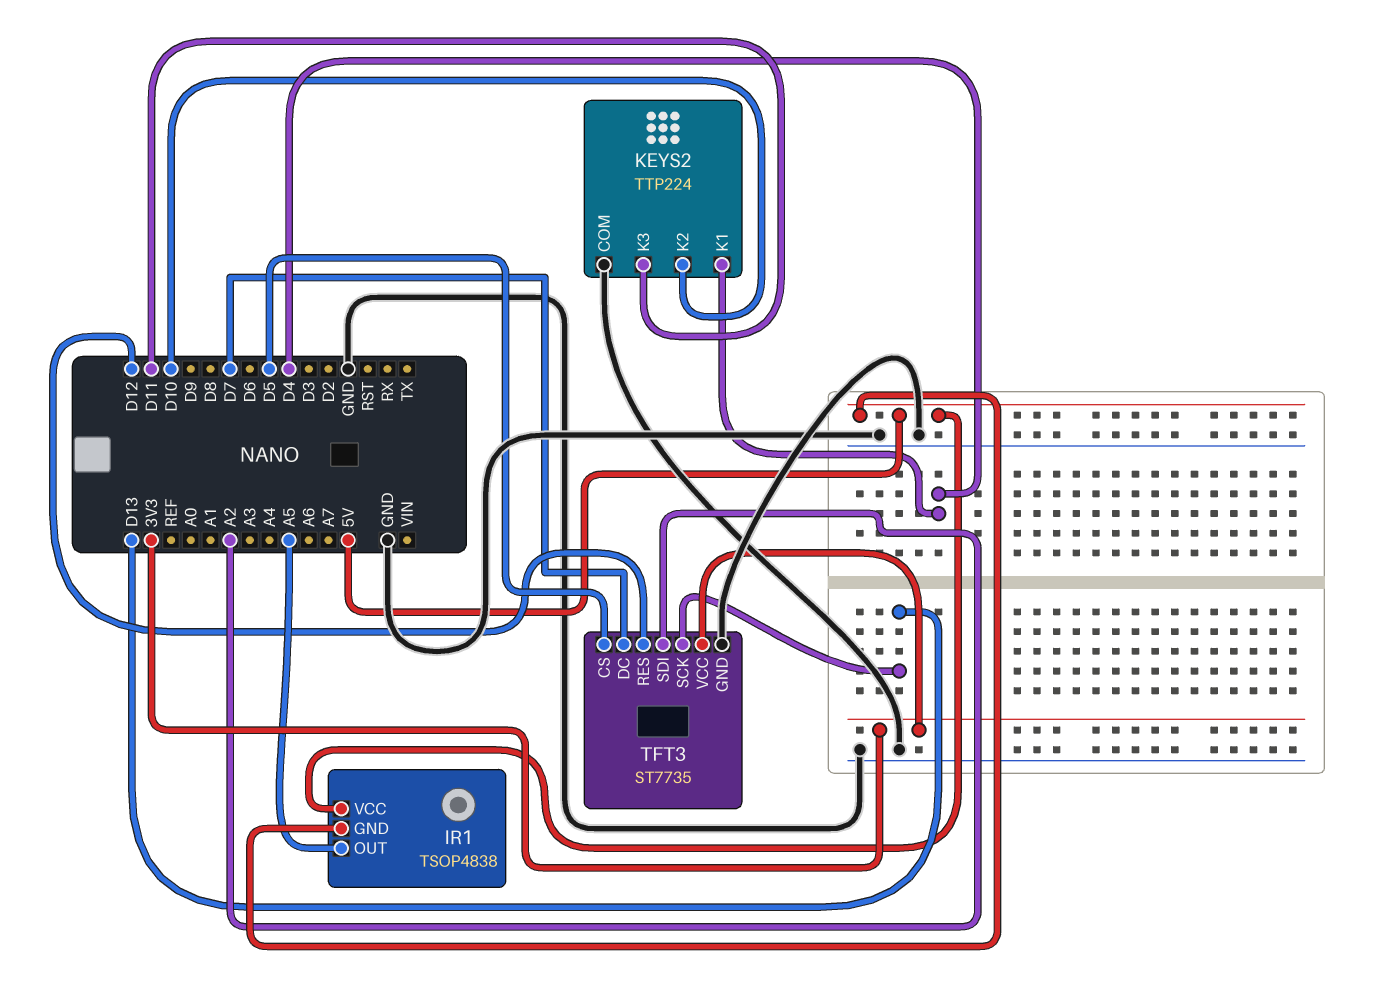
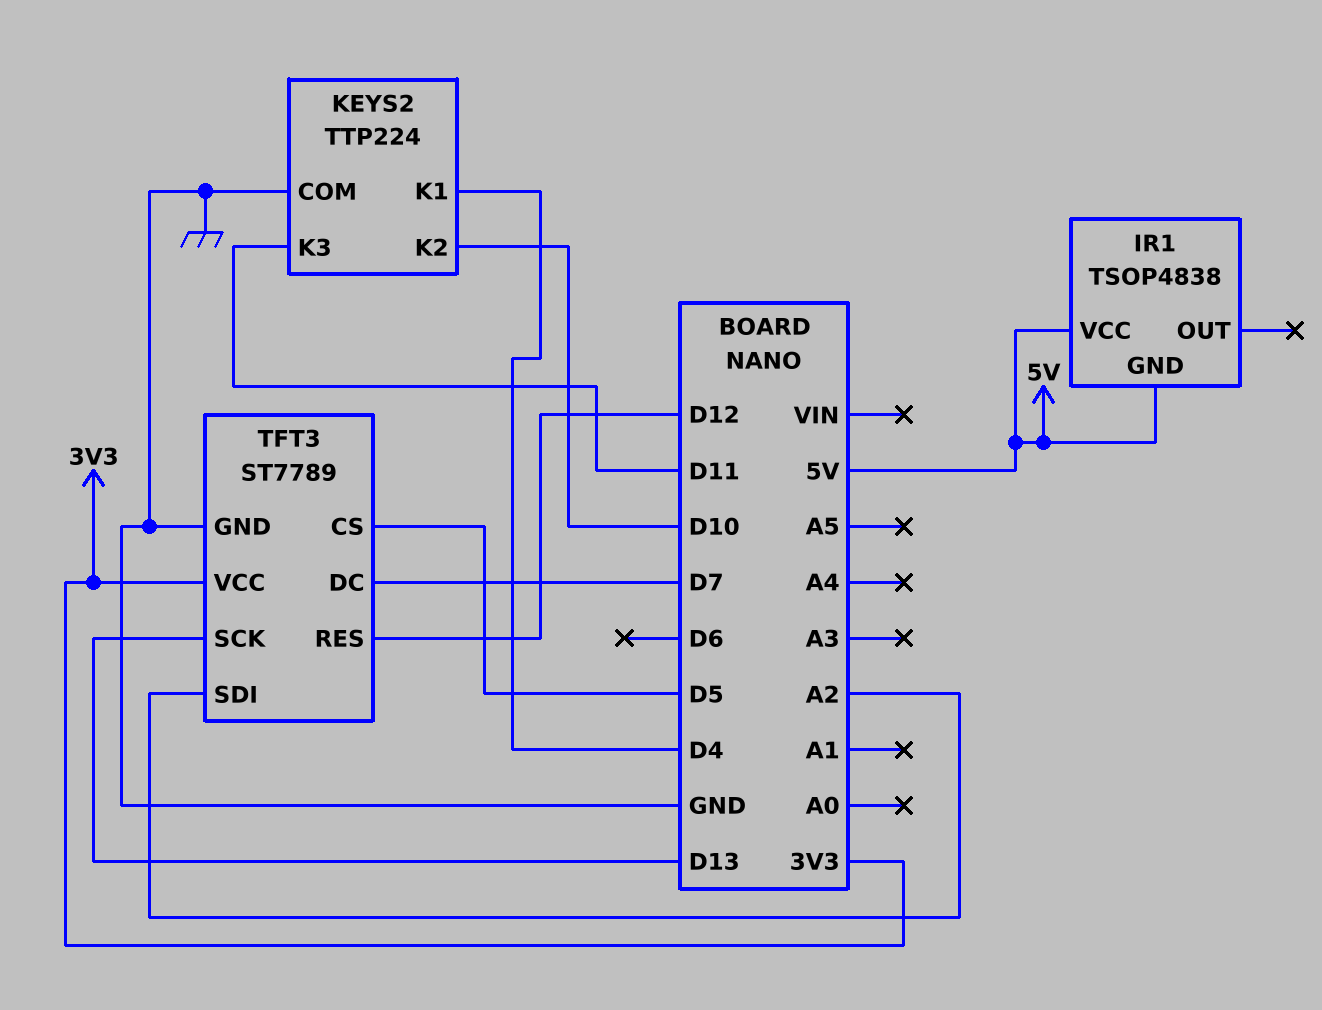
IR1 pin OUT: A5 -> none
TFT3: ST7735 -> ST7789

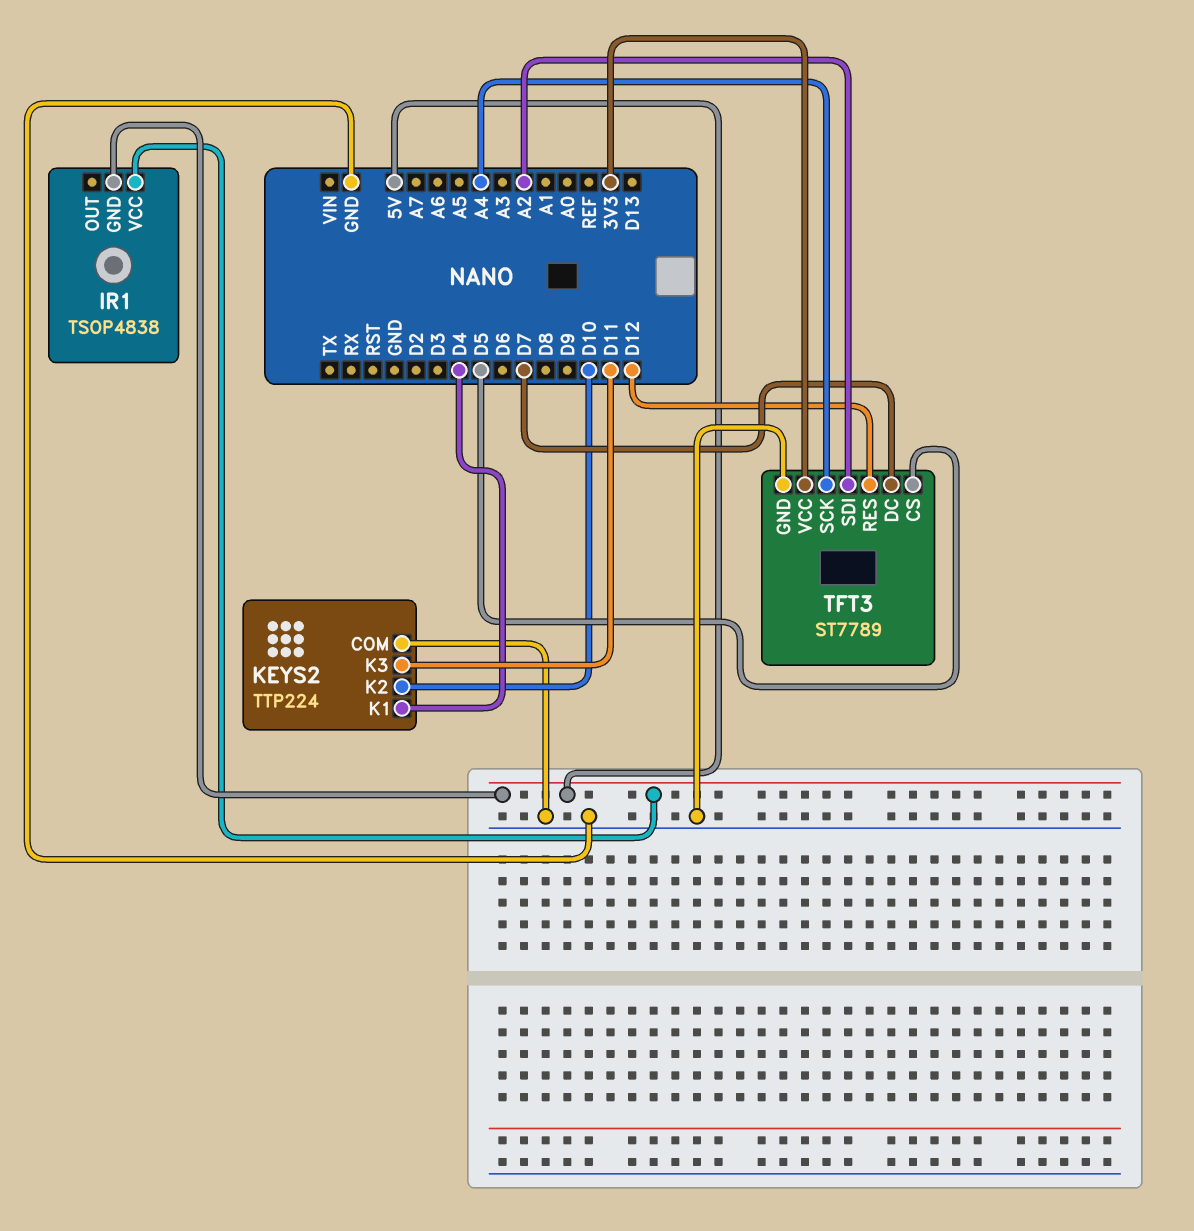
TFT3 pin SCK: D13 -> A4

